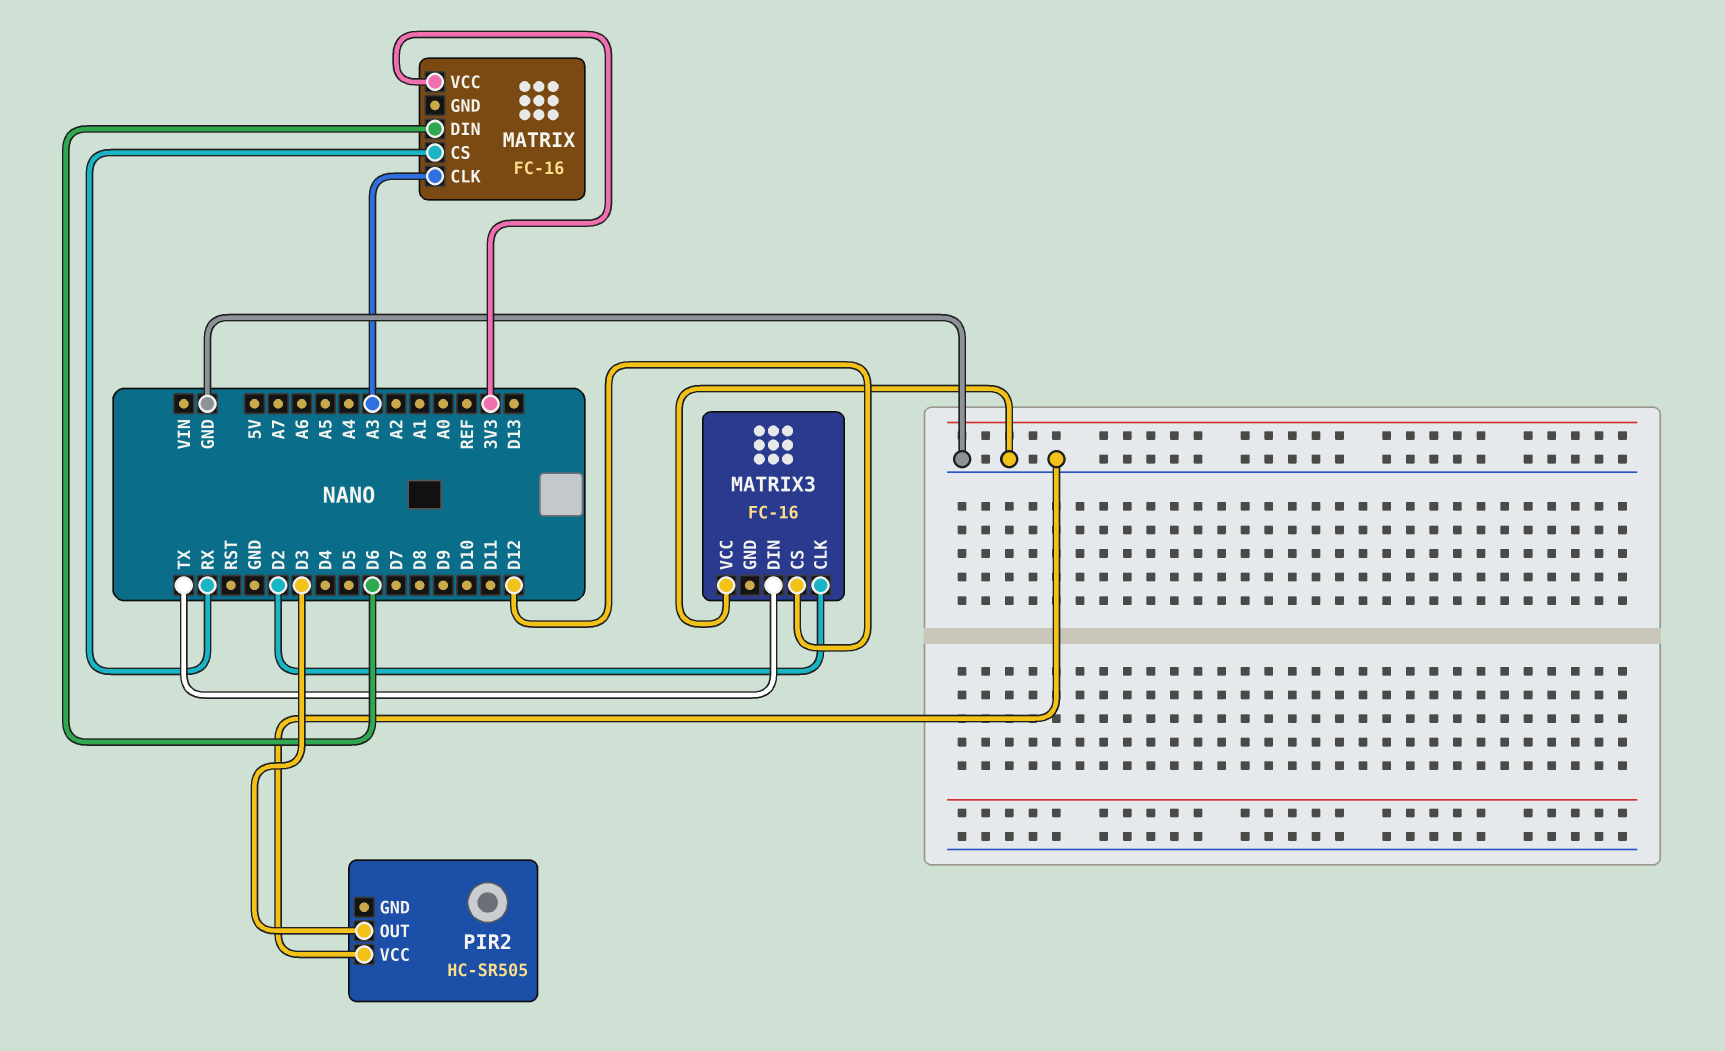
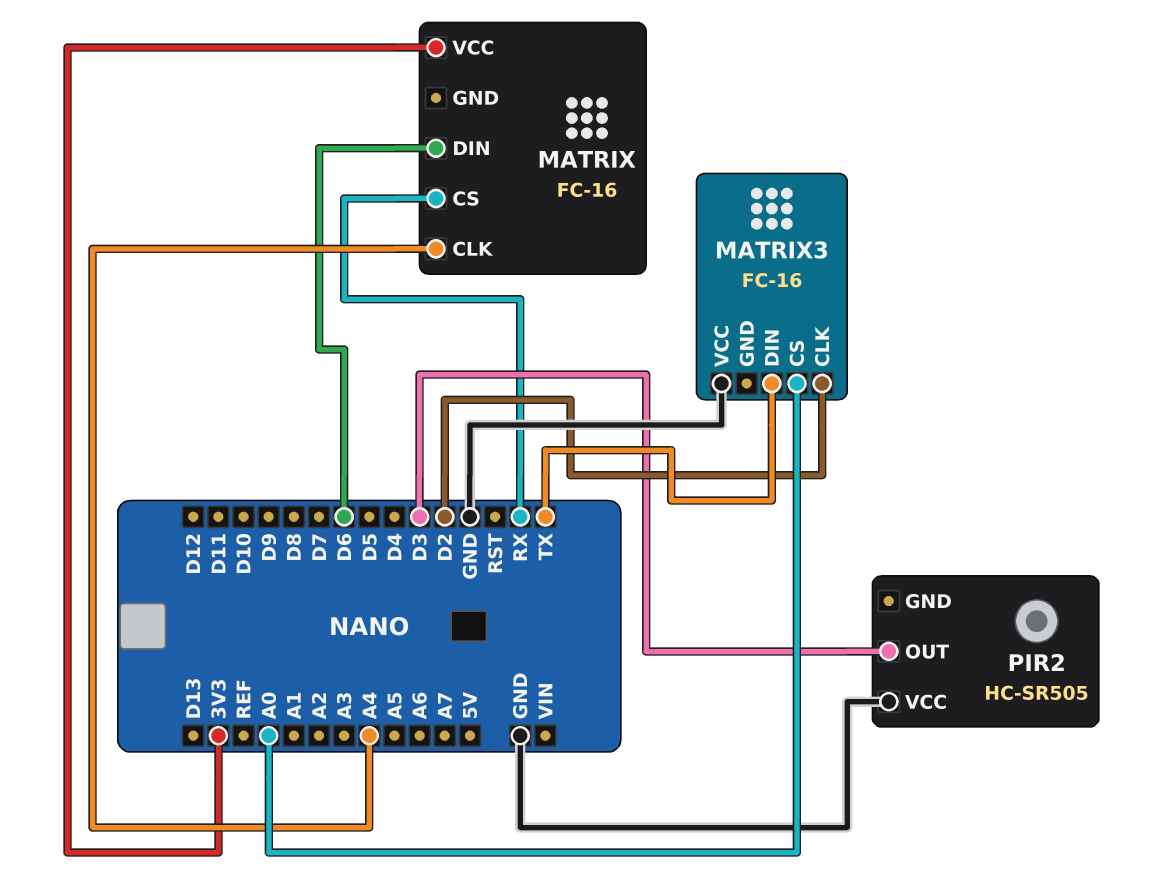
MATRIX pin CLK: A3 -> A4
MATRIX3 pin CS: D12 -> A0

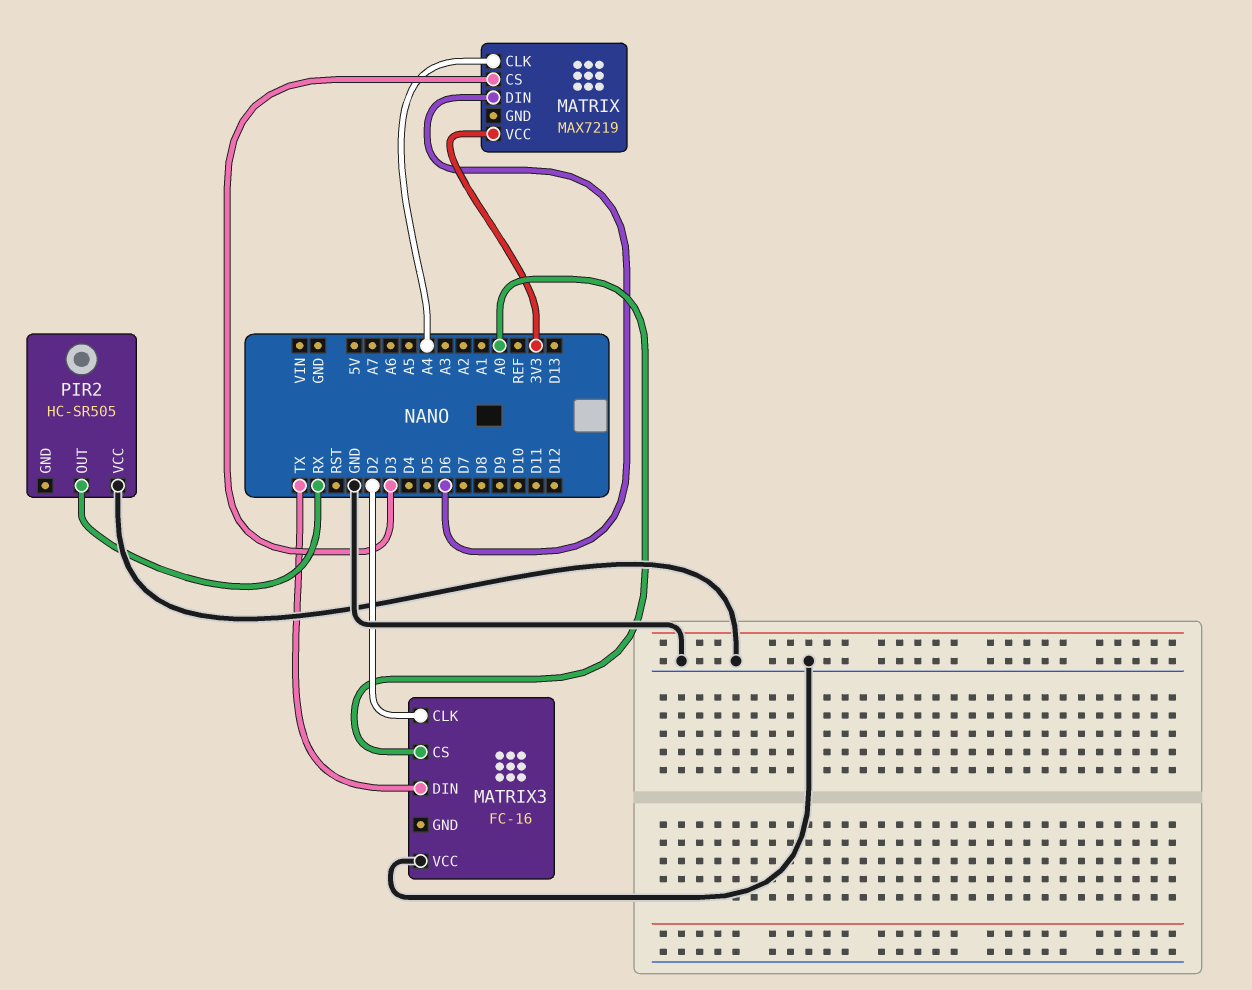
MATRIX: FC-16 -> MAX7219
MATRIX pin CS: RX -> D3
PIR2 pin OUT: D3 -> RX

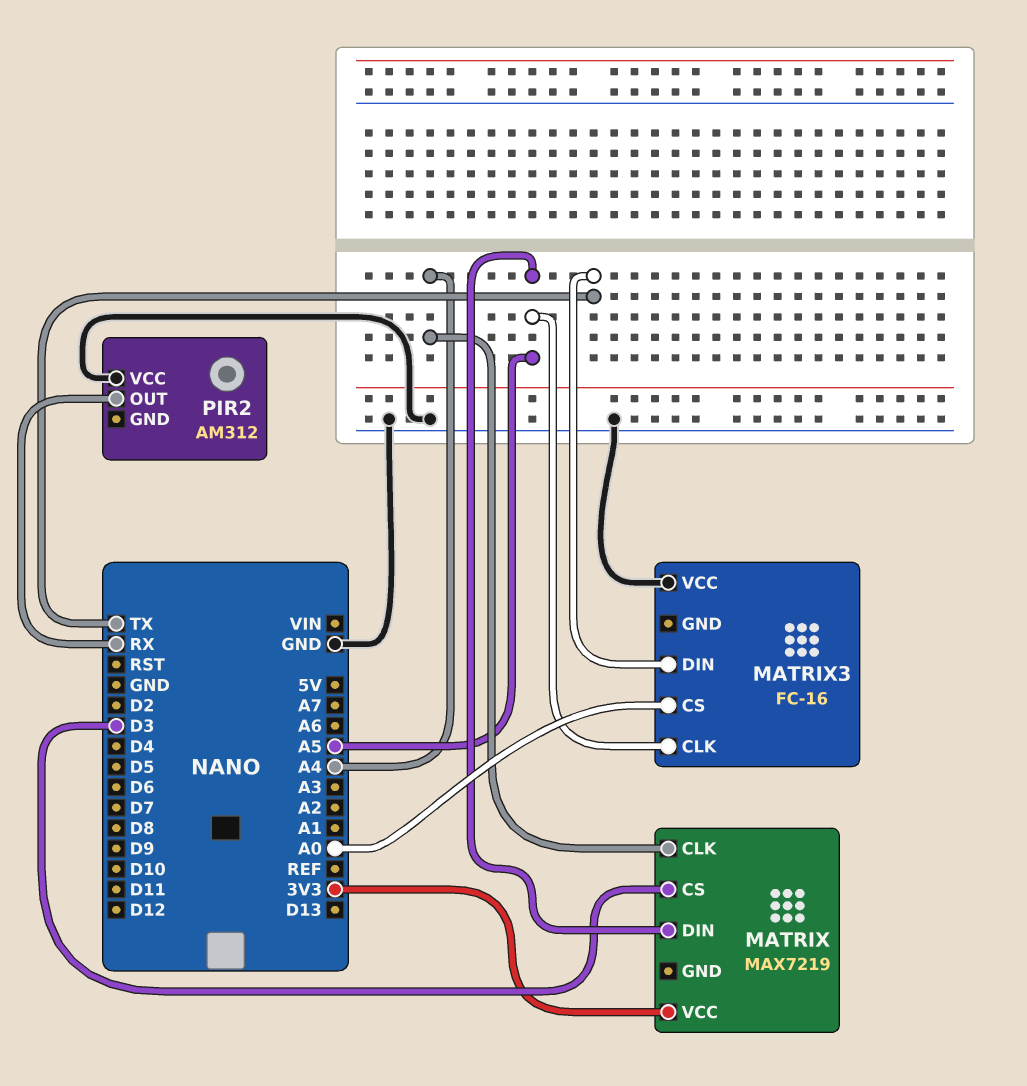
MATRIX pin DIN: D6 -> A5
MATRIX3 pin CLK: D2 -> A5
PIR2: HC-SR505 -> AM312

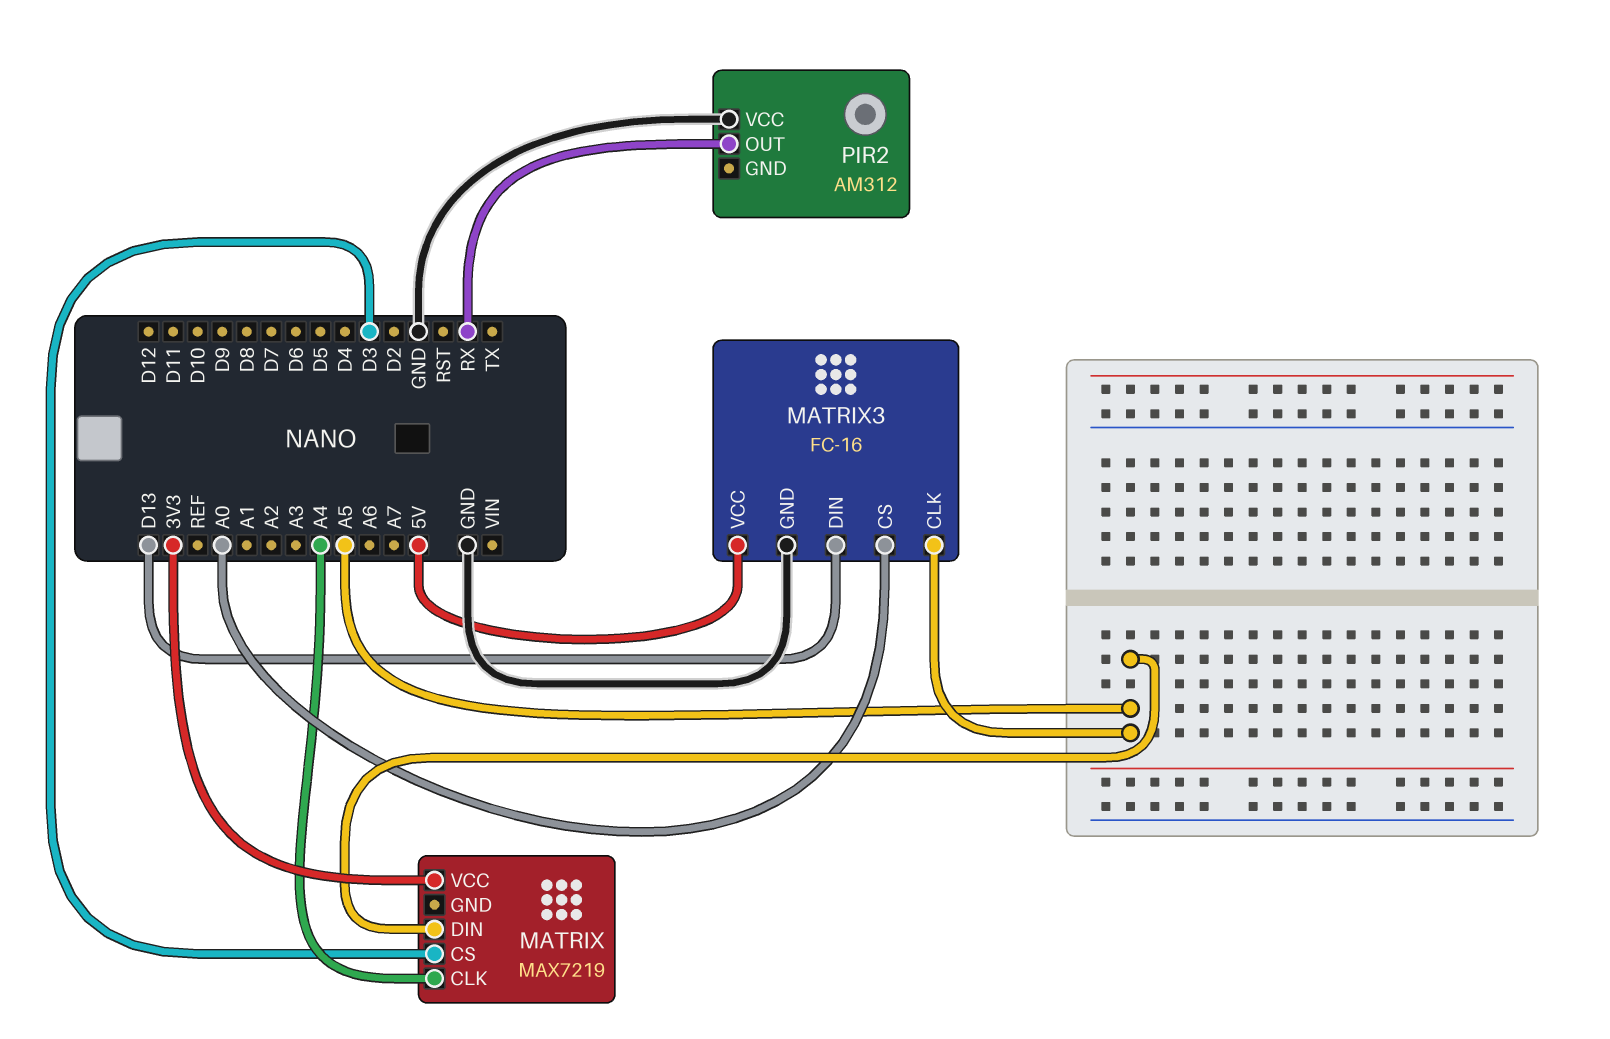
MATRIX3 pin DIN: TX -> D13
MATRIX3 pin GND: none -> GND
MATRIX3 pin VCC: GND -> 5V

